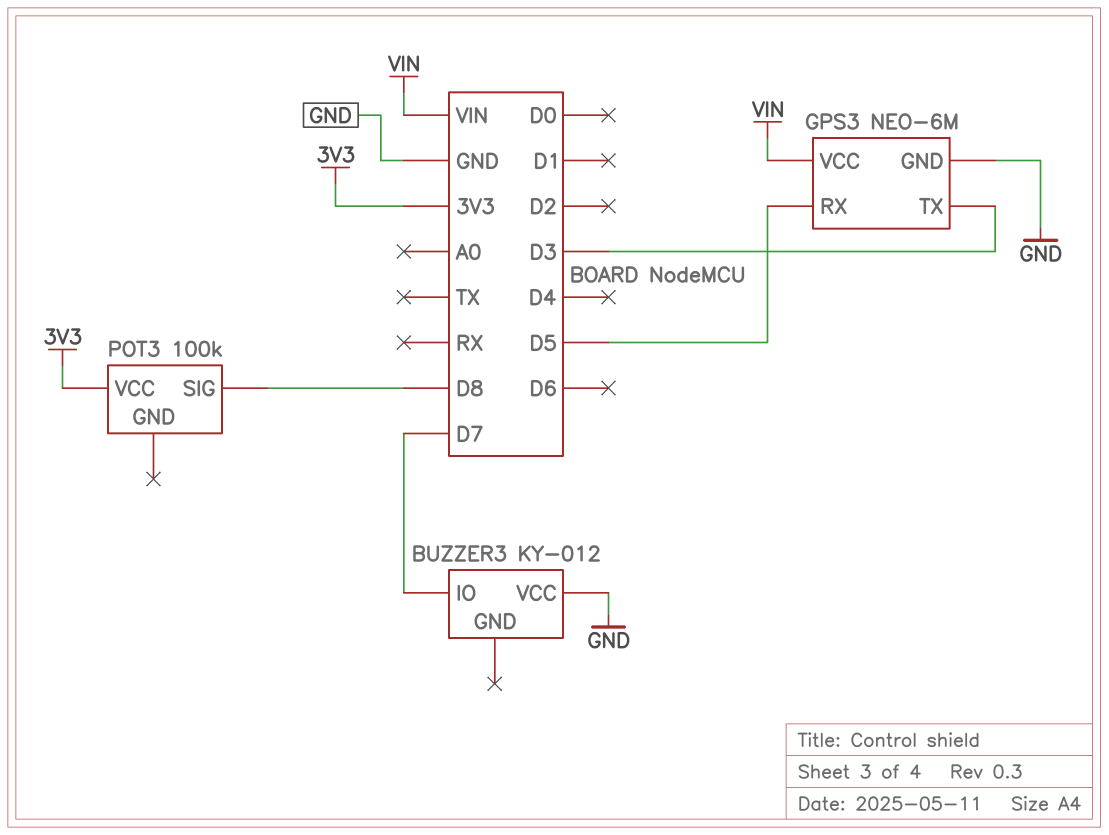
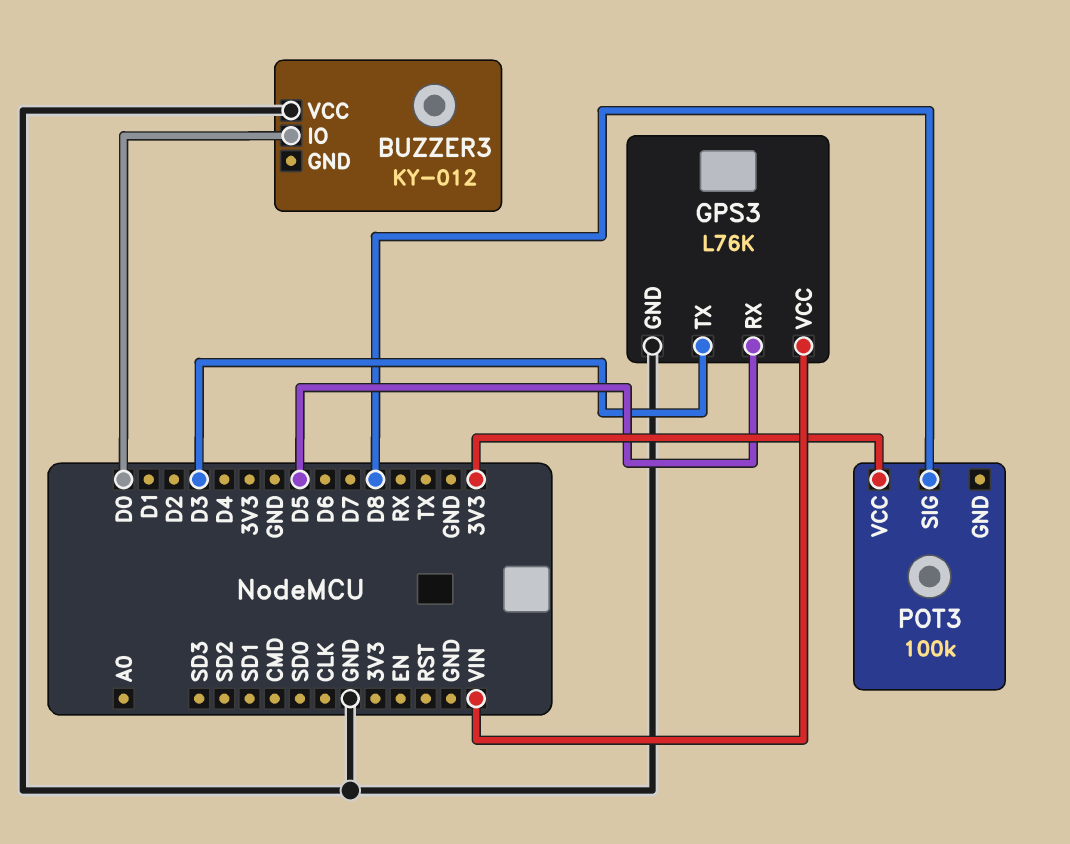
BUZZER3 pin IO: D7 -> D0
GPS3: NEO-6M -> L76K

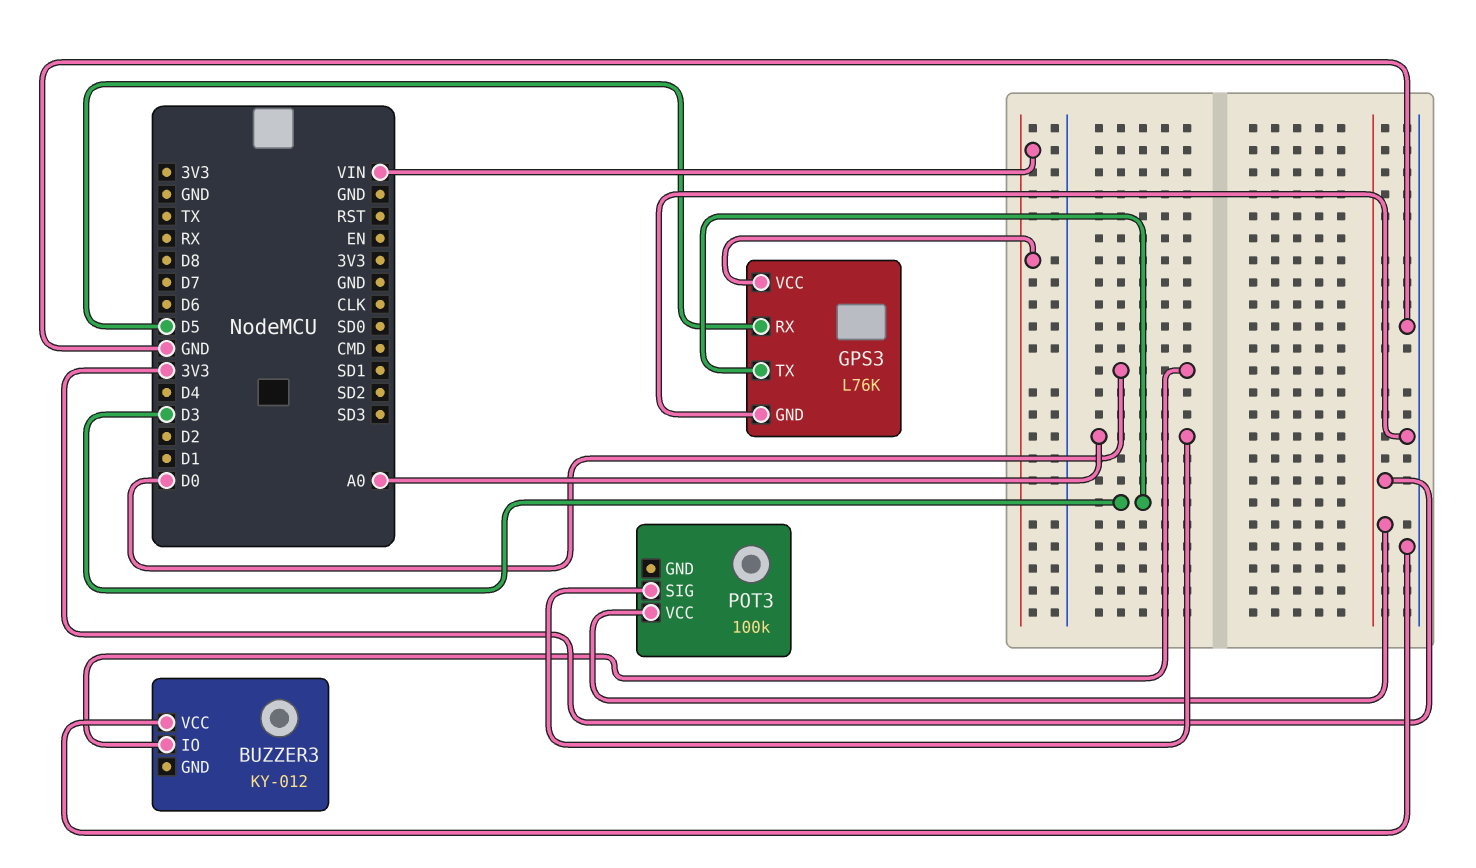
POT3 pin SIG: D8 -> A0

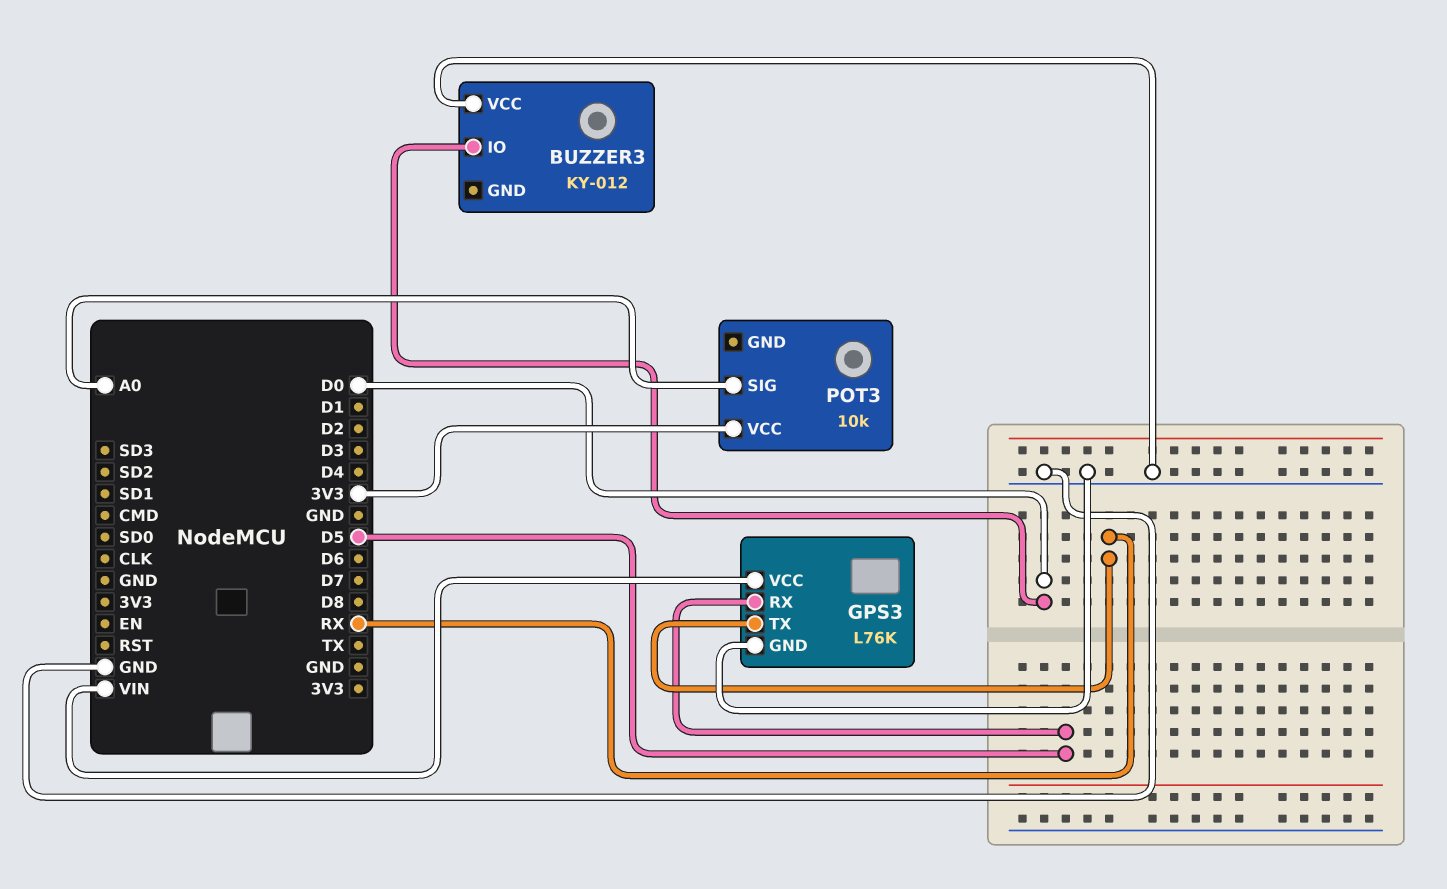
GPS3 pin TX: D3 -> RX
POT3: 100k -> 10k

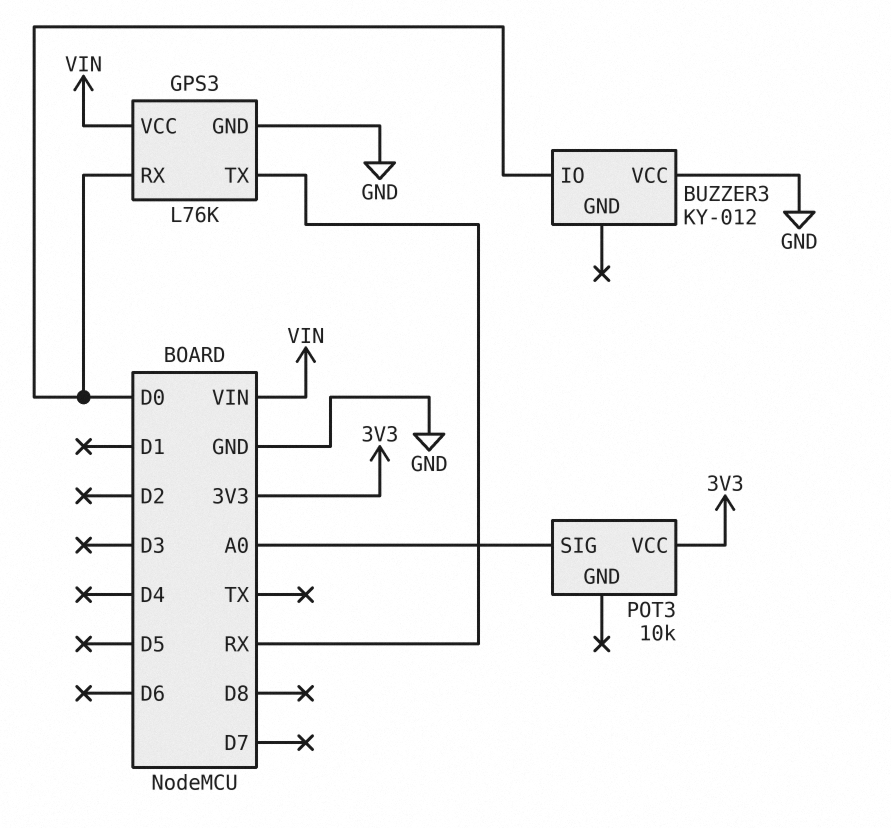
GPS3 pin RX: D5 -> D0

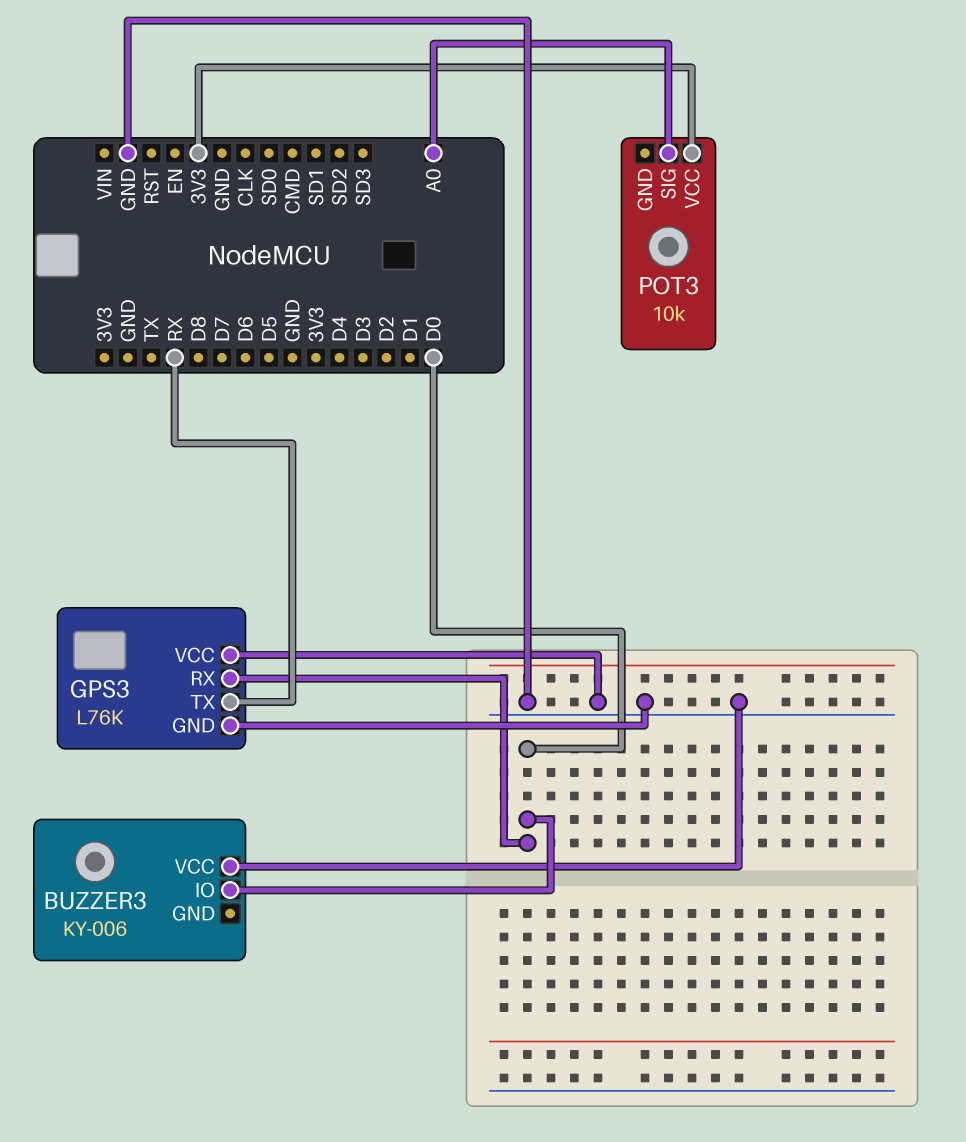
BUZZER3: KY-012 -> KY-006
GPS3 pin VCC: VIN -> GND

